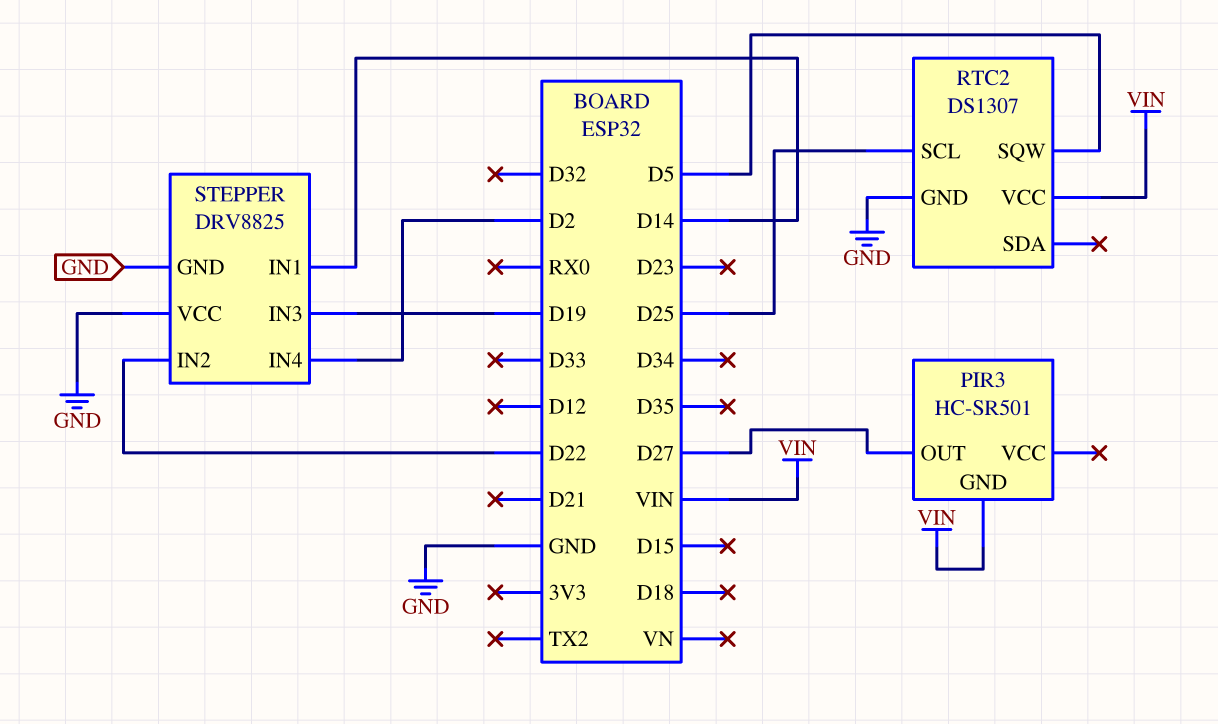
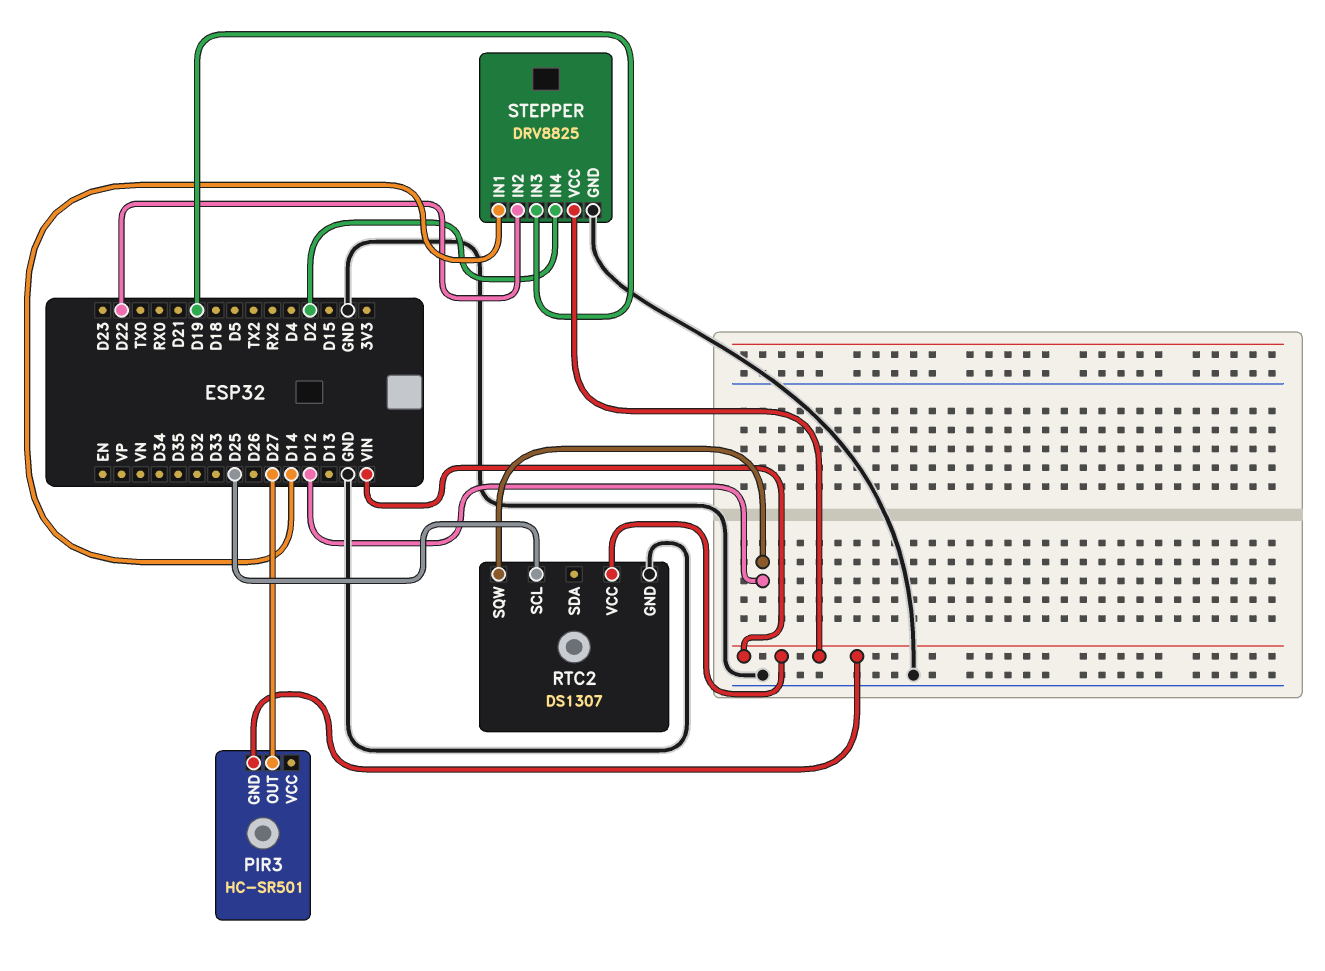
RTC2 pin SQW: D5 -> D12
STEPPER pin VCC: GND -> VIN

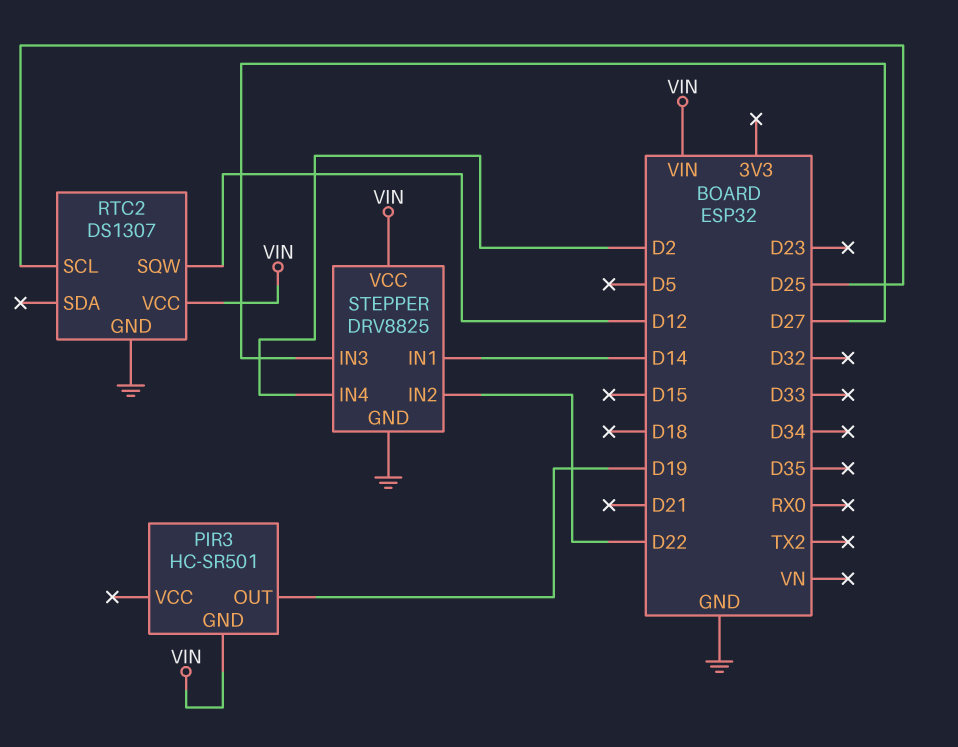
PIR3 pin OUT: D27 -> D19
STEPPER pin IN3: D19 -> D27

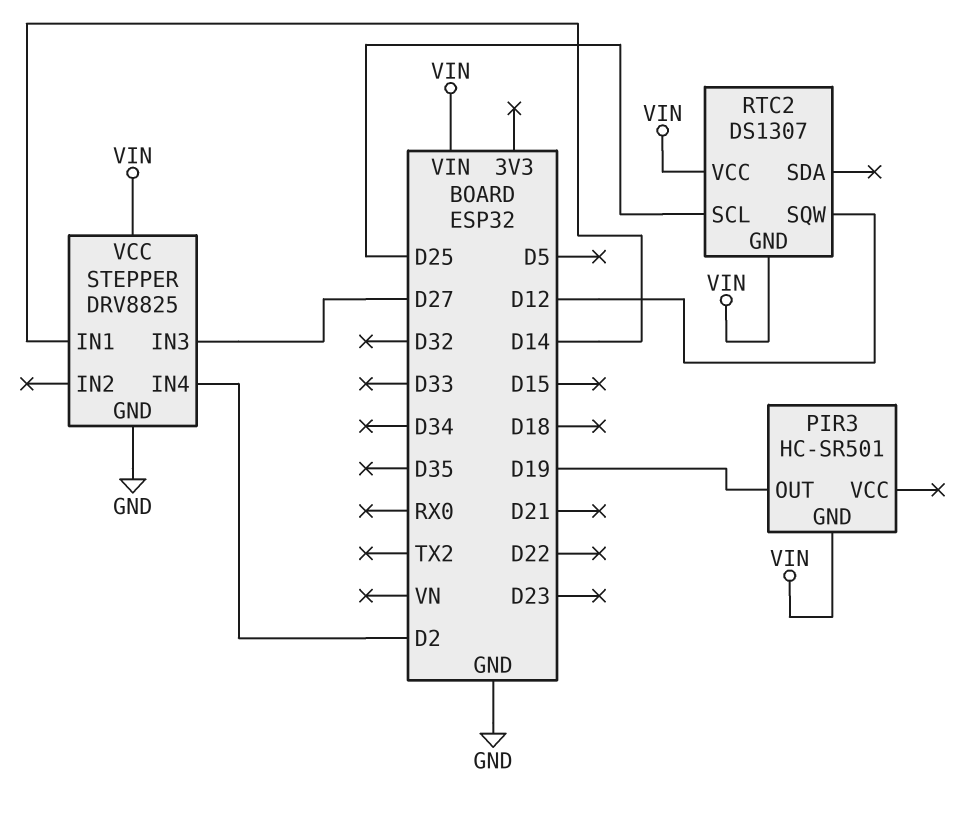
RTC2 pin GND: GND -> VIN
STEPPER pin IN2: D22 -> none

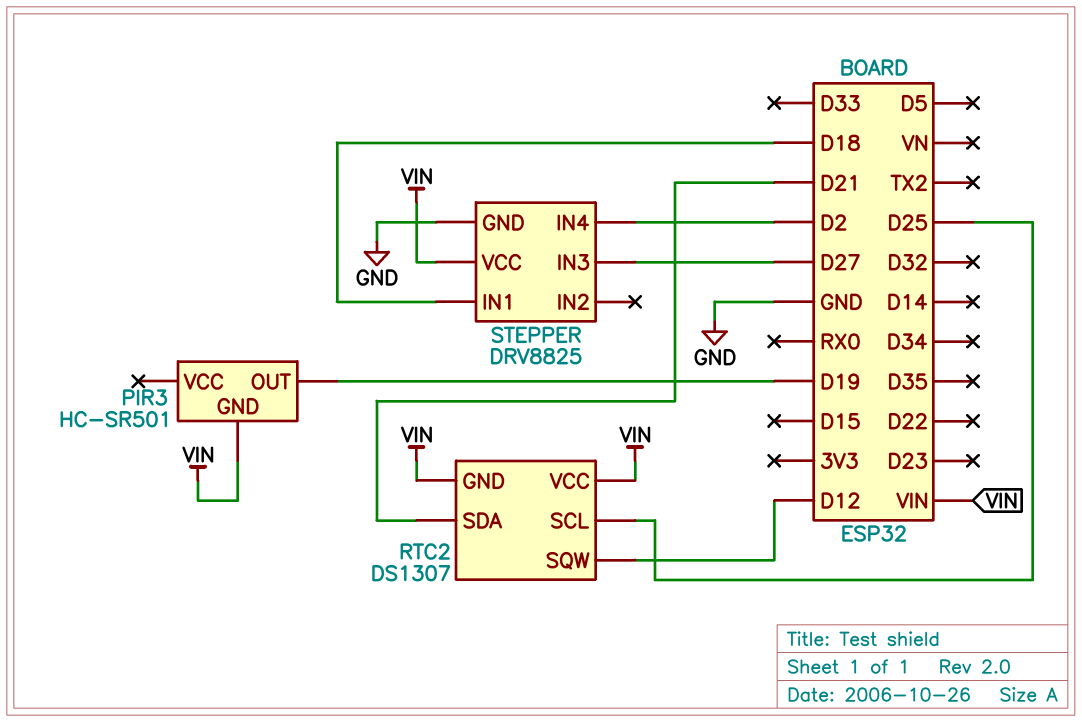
RTC2 pin SDA: none -> D21
STEPPER pin IN1: D14 -> D18

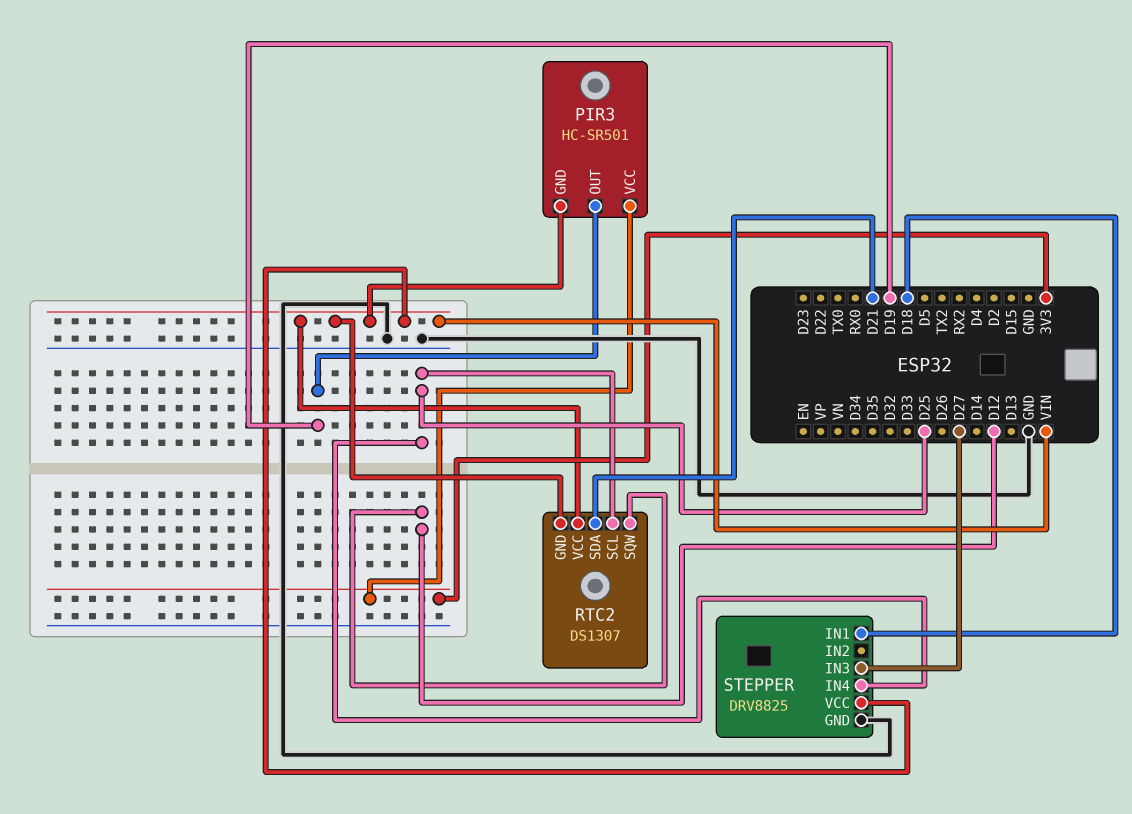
PIR3 pin VCC: none -> 3V3
STEPPER pin IN4: D2 -> D25

